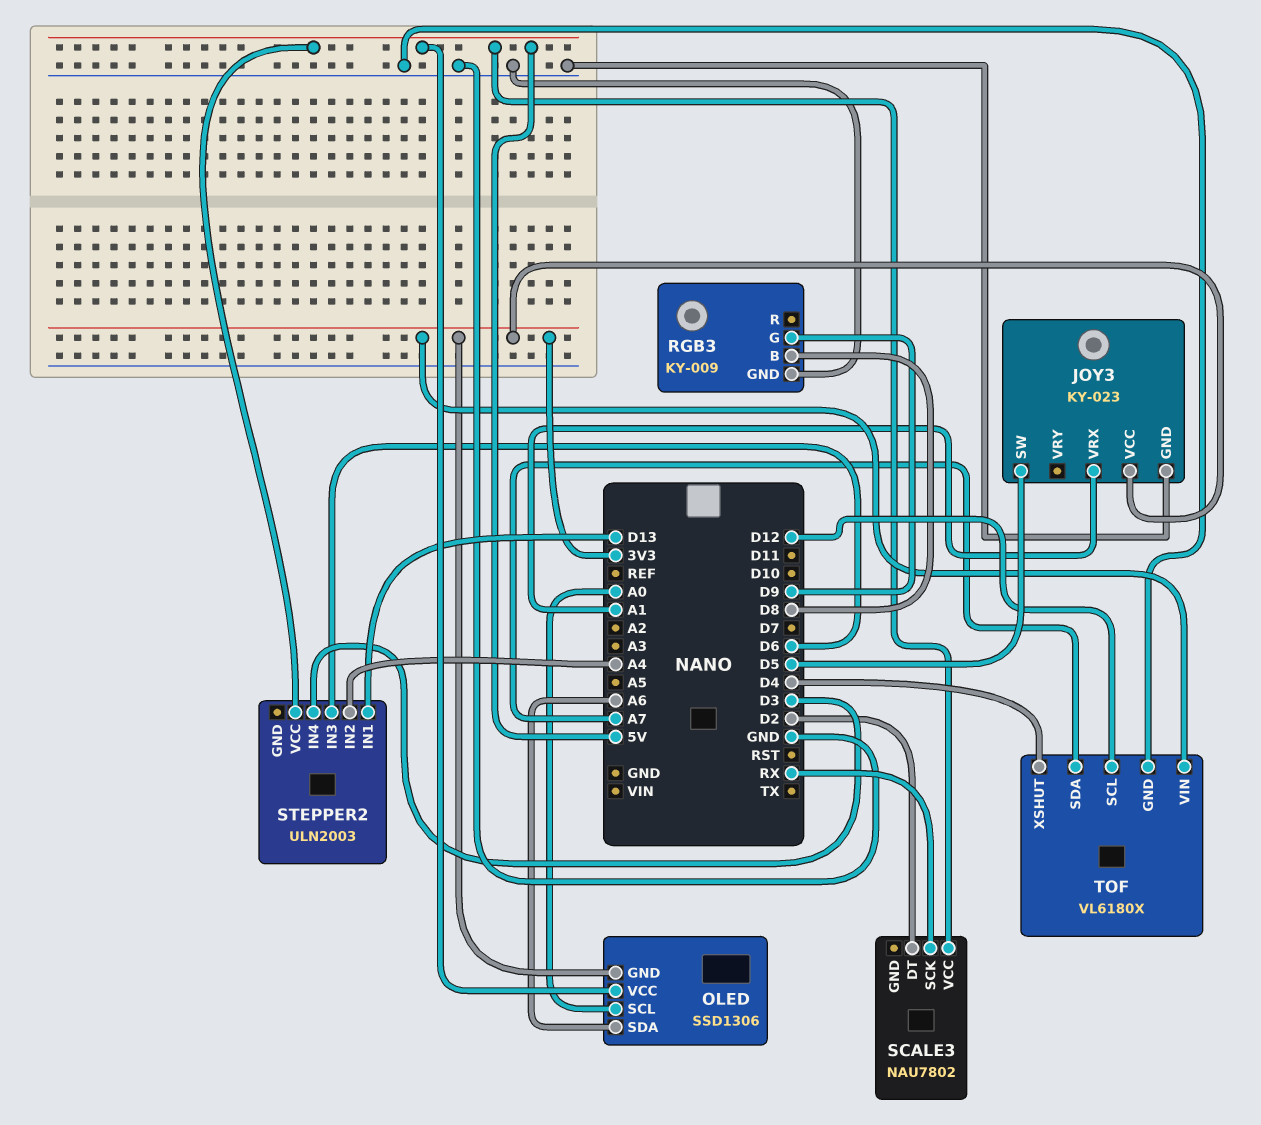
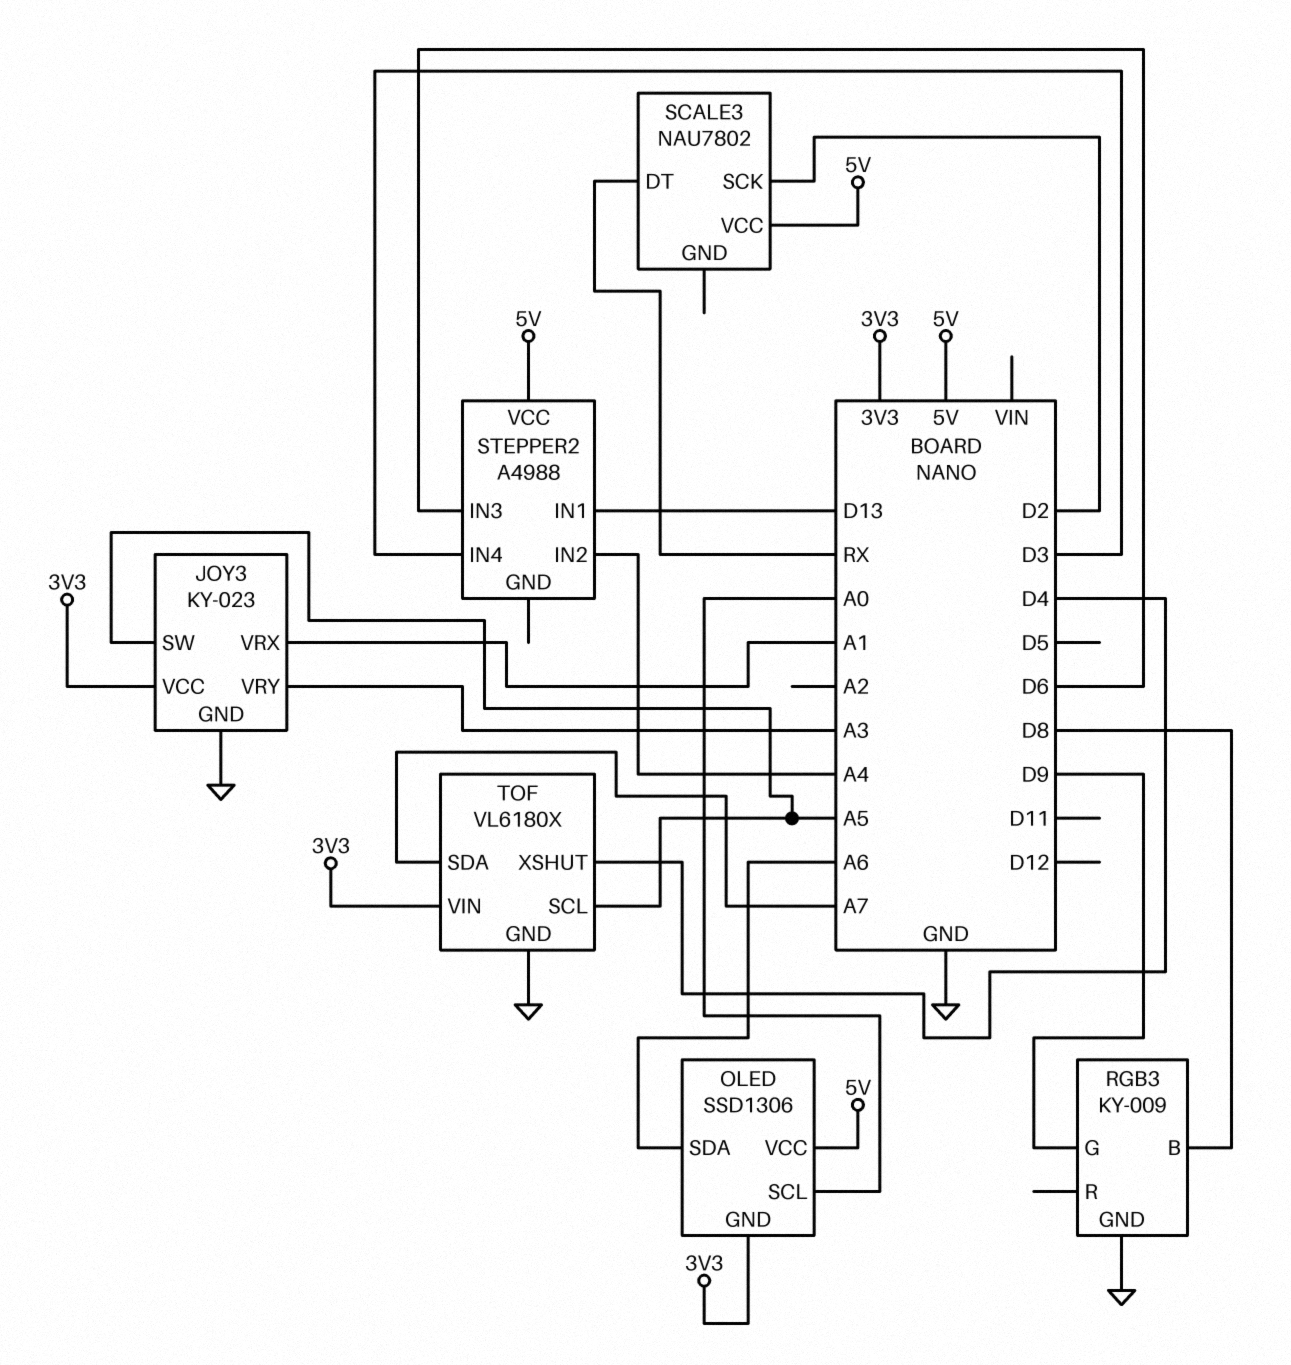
JOY3 pin SW: D5 -> A5
JOY3 pin VRY: none -> A3
SCALE3 pin DT: D2 -> RX
SCALE3 pin SCK: RX -> D2
STEPPER2: ULN2003 -> A4988
TOF pin SCL: D12 -> A5

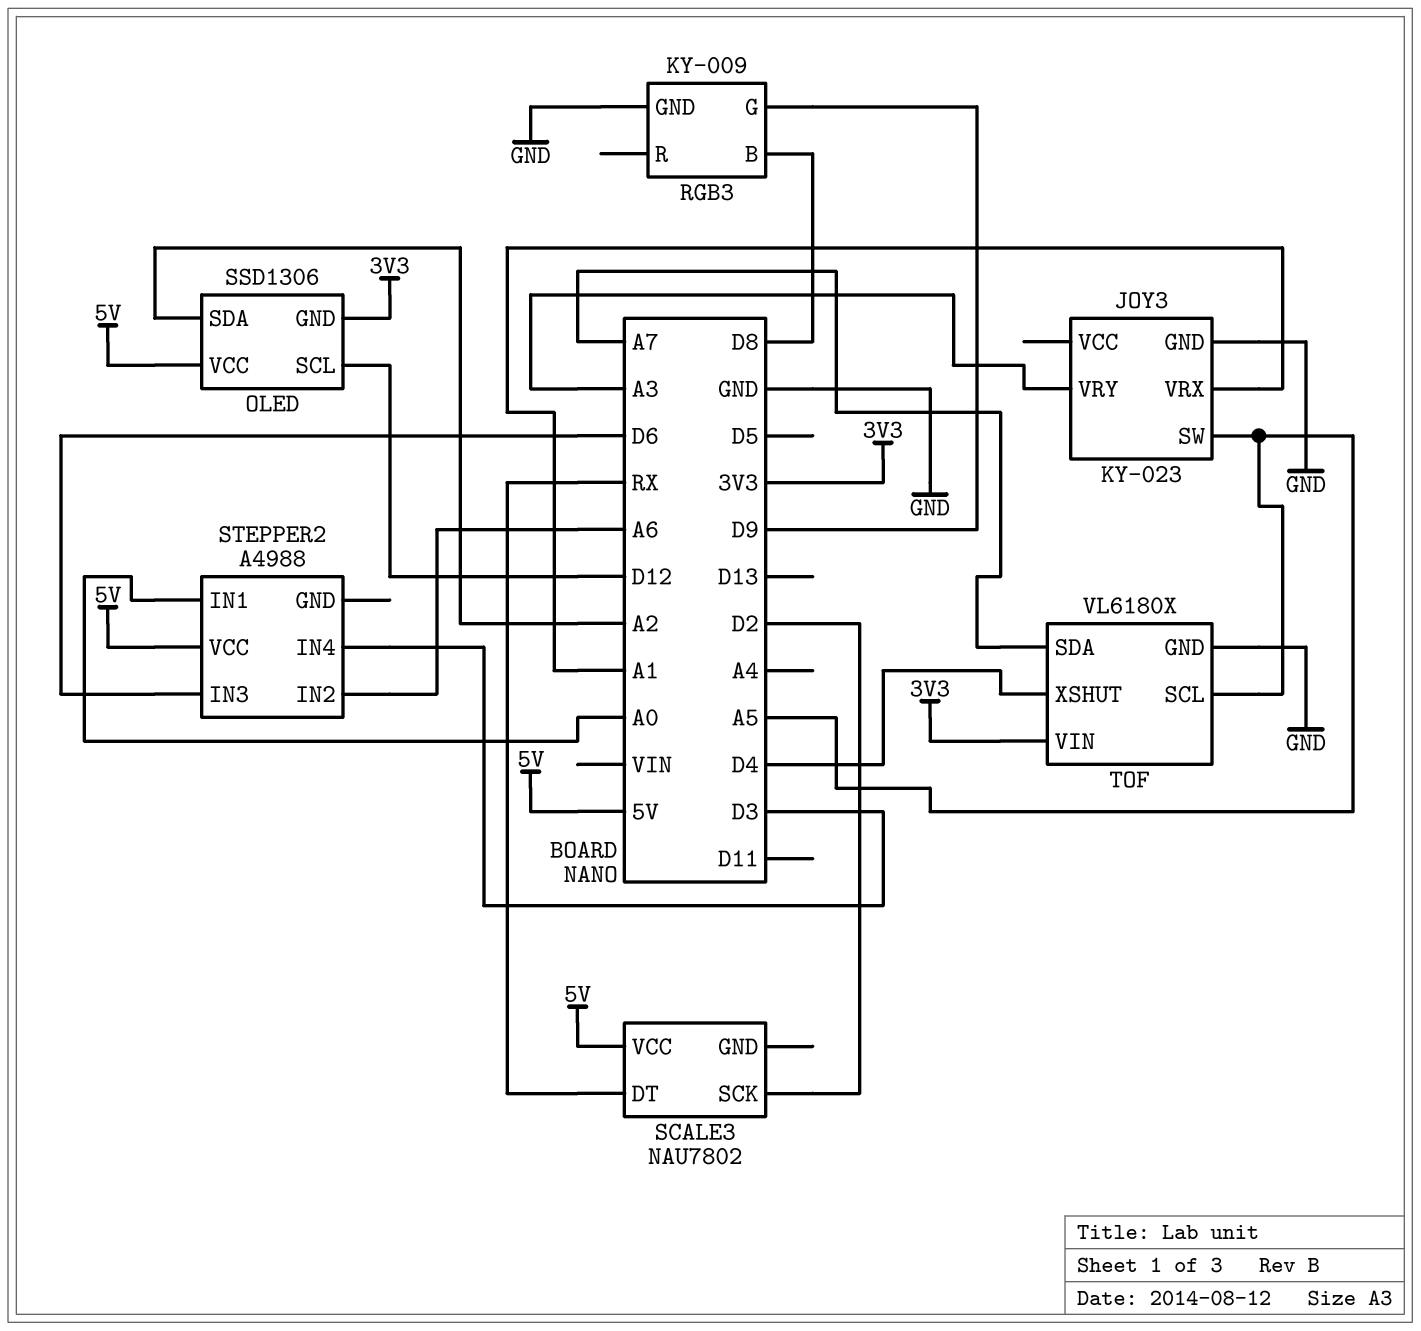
JOY3 pin VCC: 3V3 -> none
OLED pin SCL: A0 -> D12
OLED pin SDA: A6 -> A2
STEPPER2 pin IN1: D13 -> A0
STEPPER2 pin IN2: A4 -> A6

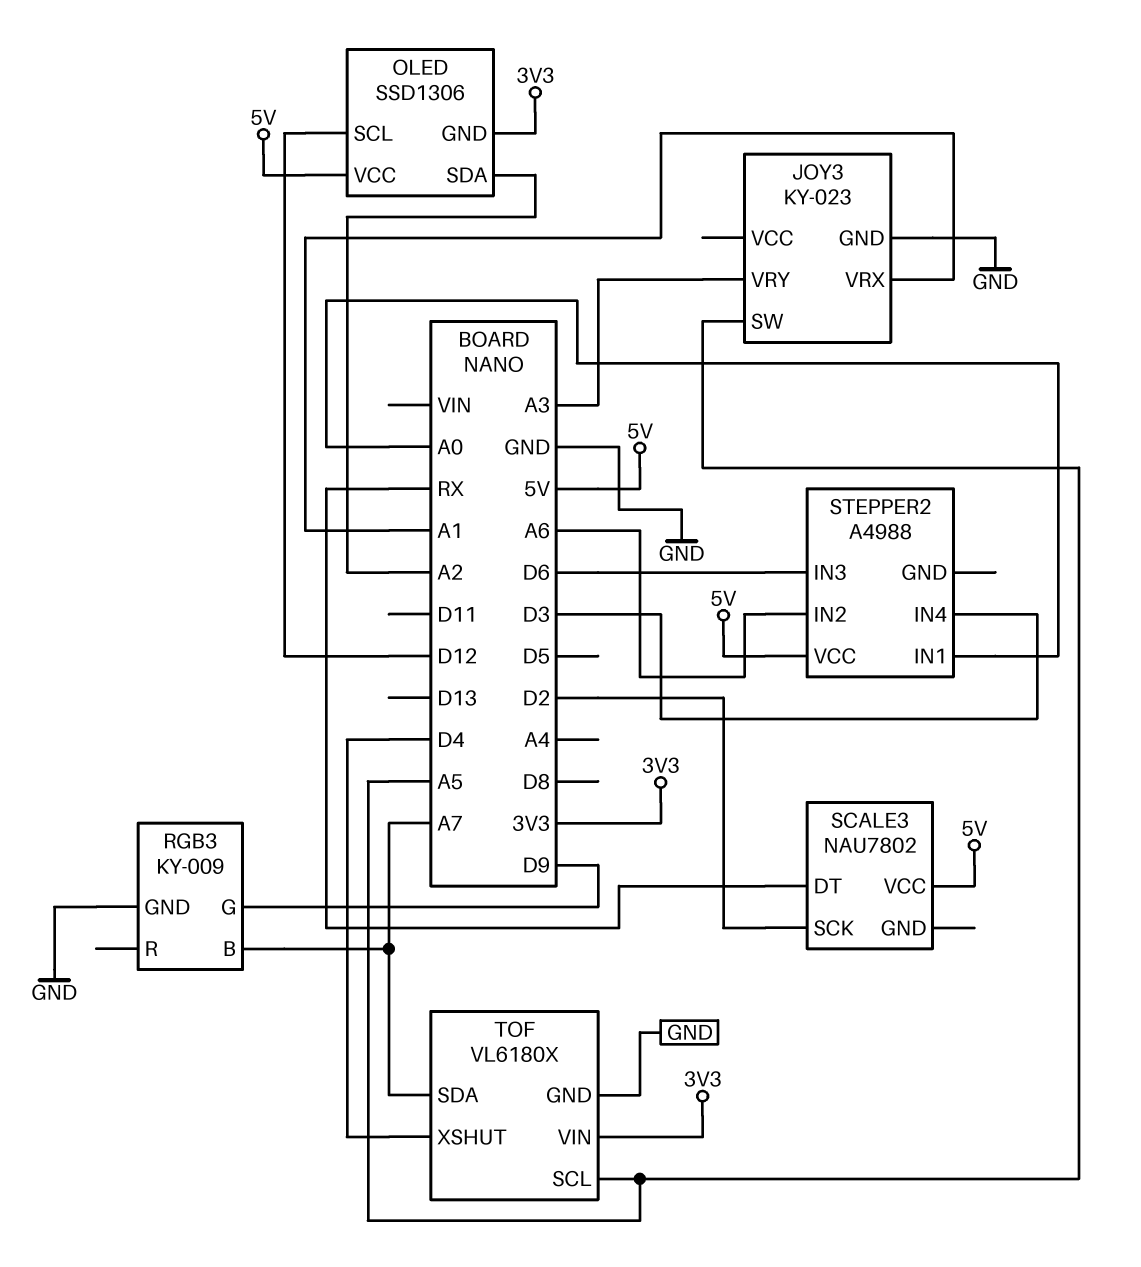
RGB3 pin B: D8 -> A7

